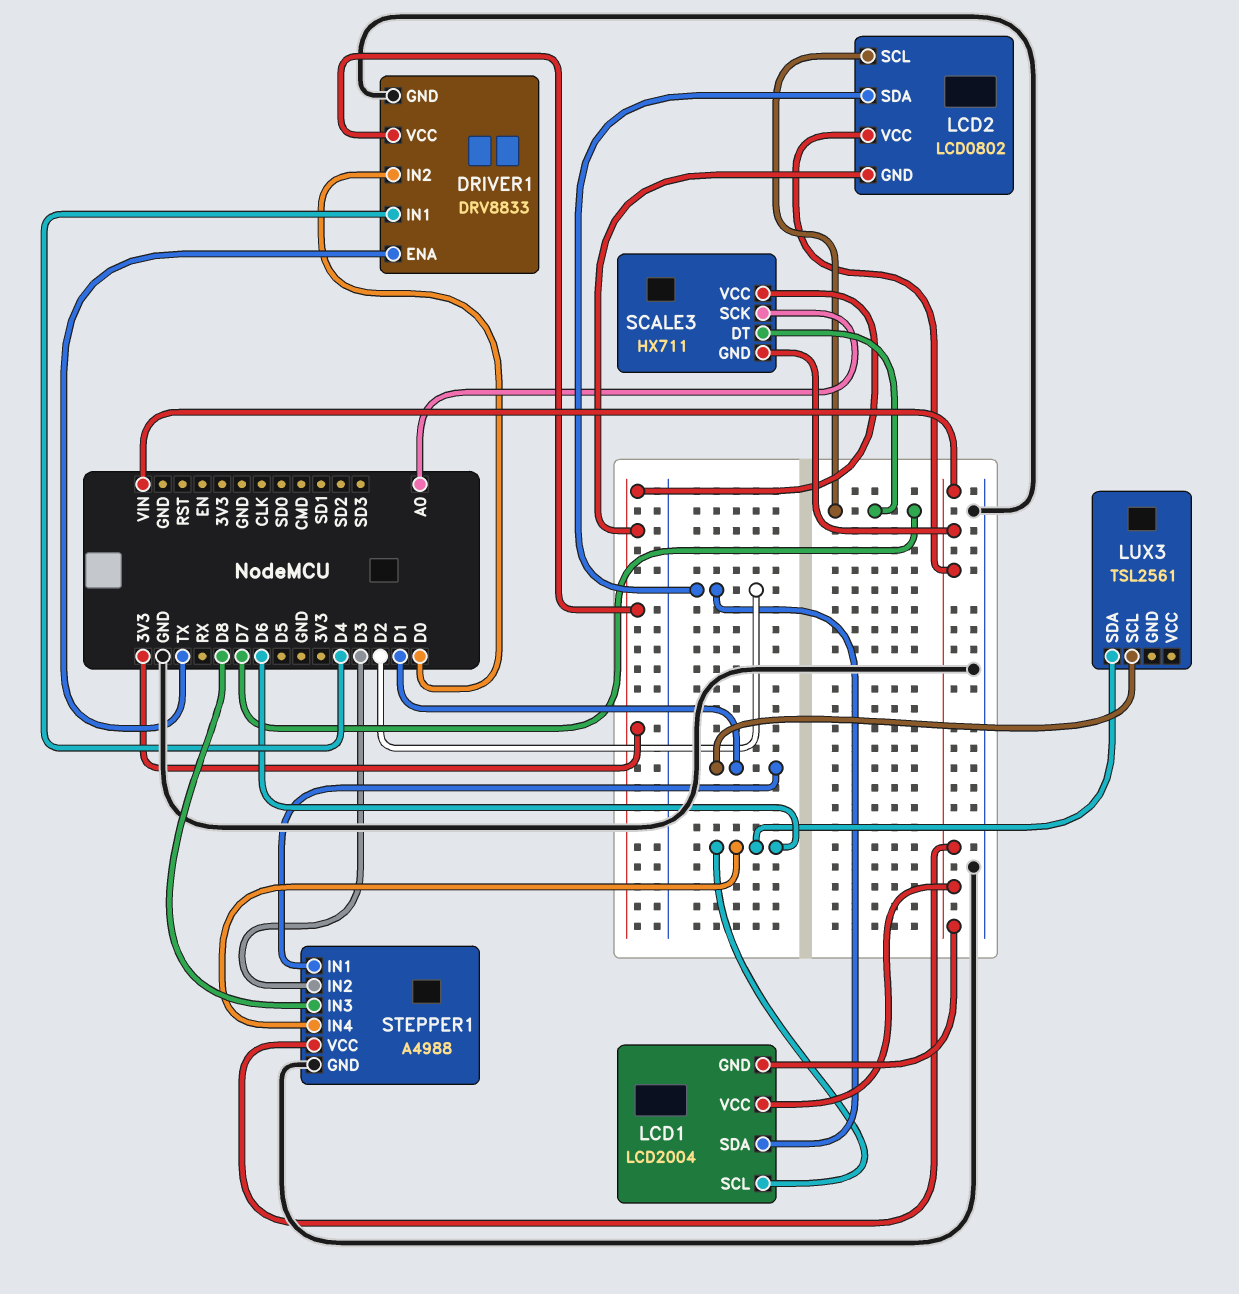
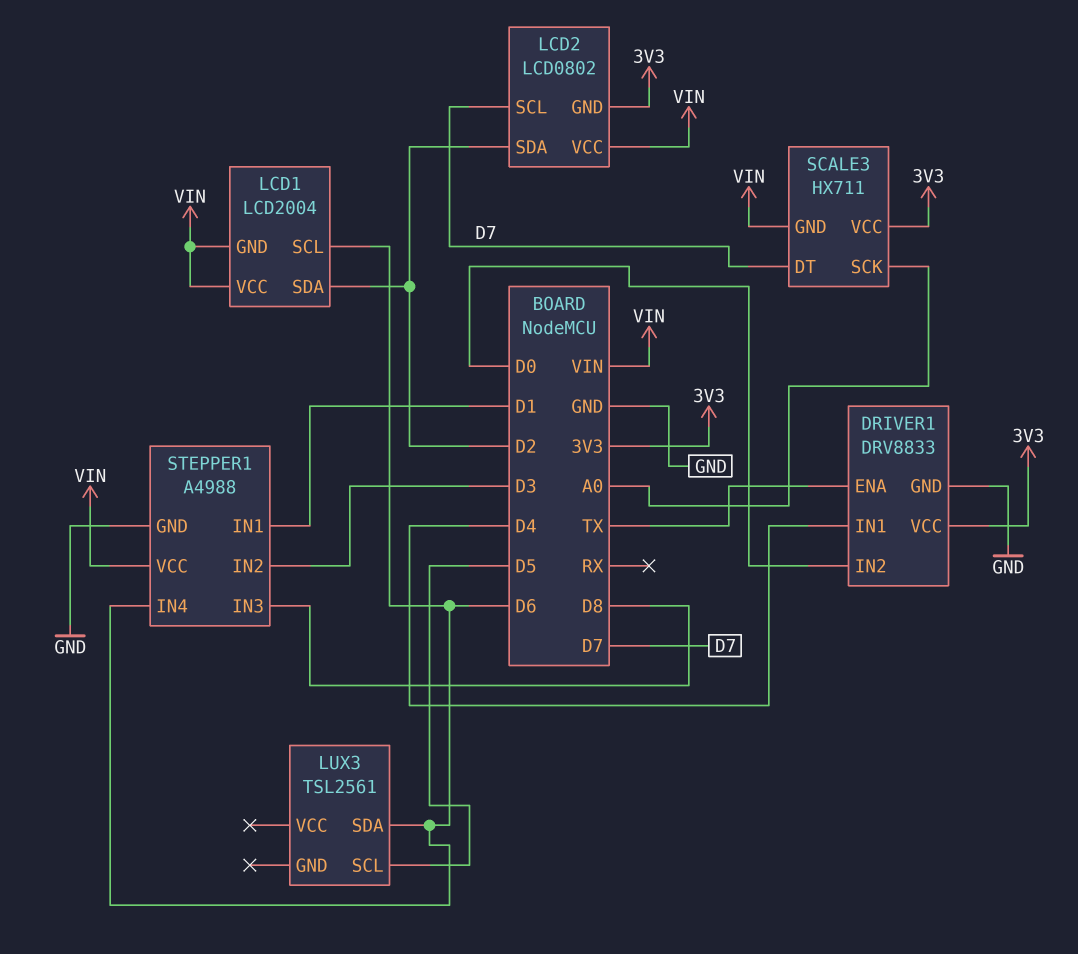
LUX3 pin SCL: D1 -> D5

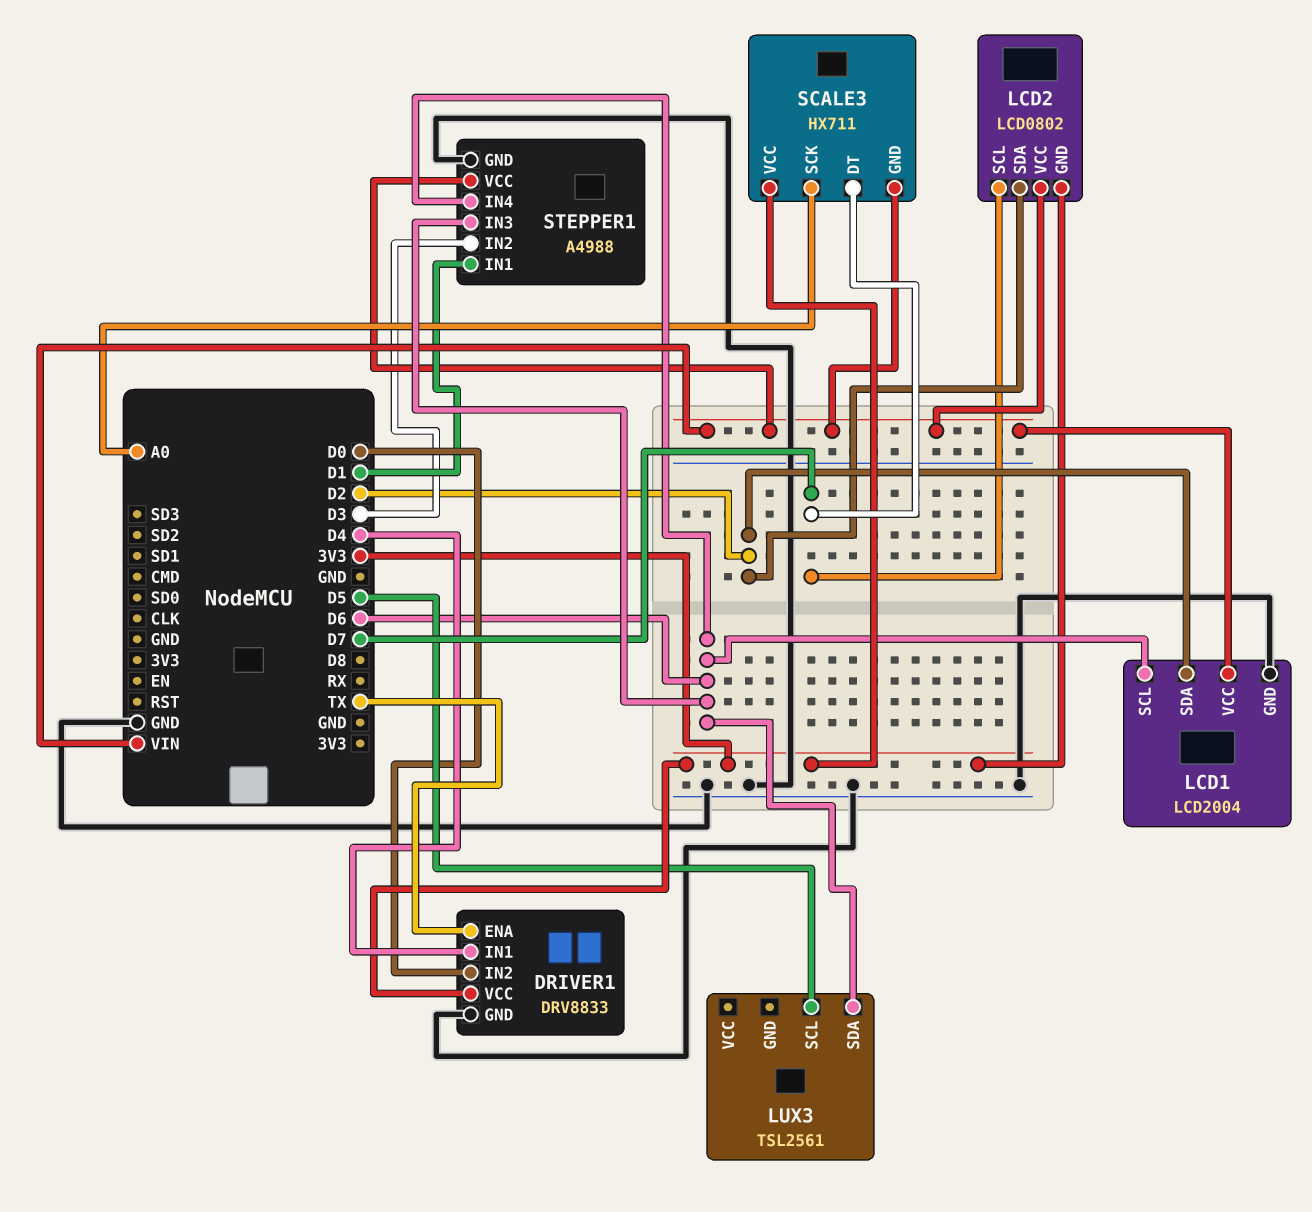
LCD1 pin GND: VIN -> GND
STEPPER1 pin IN3: D8 -> D6

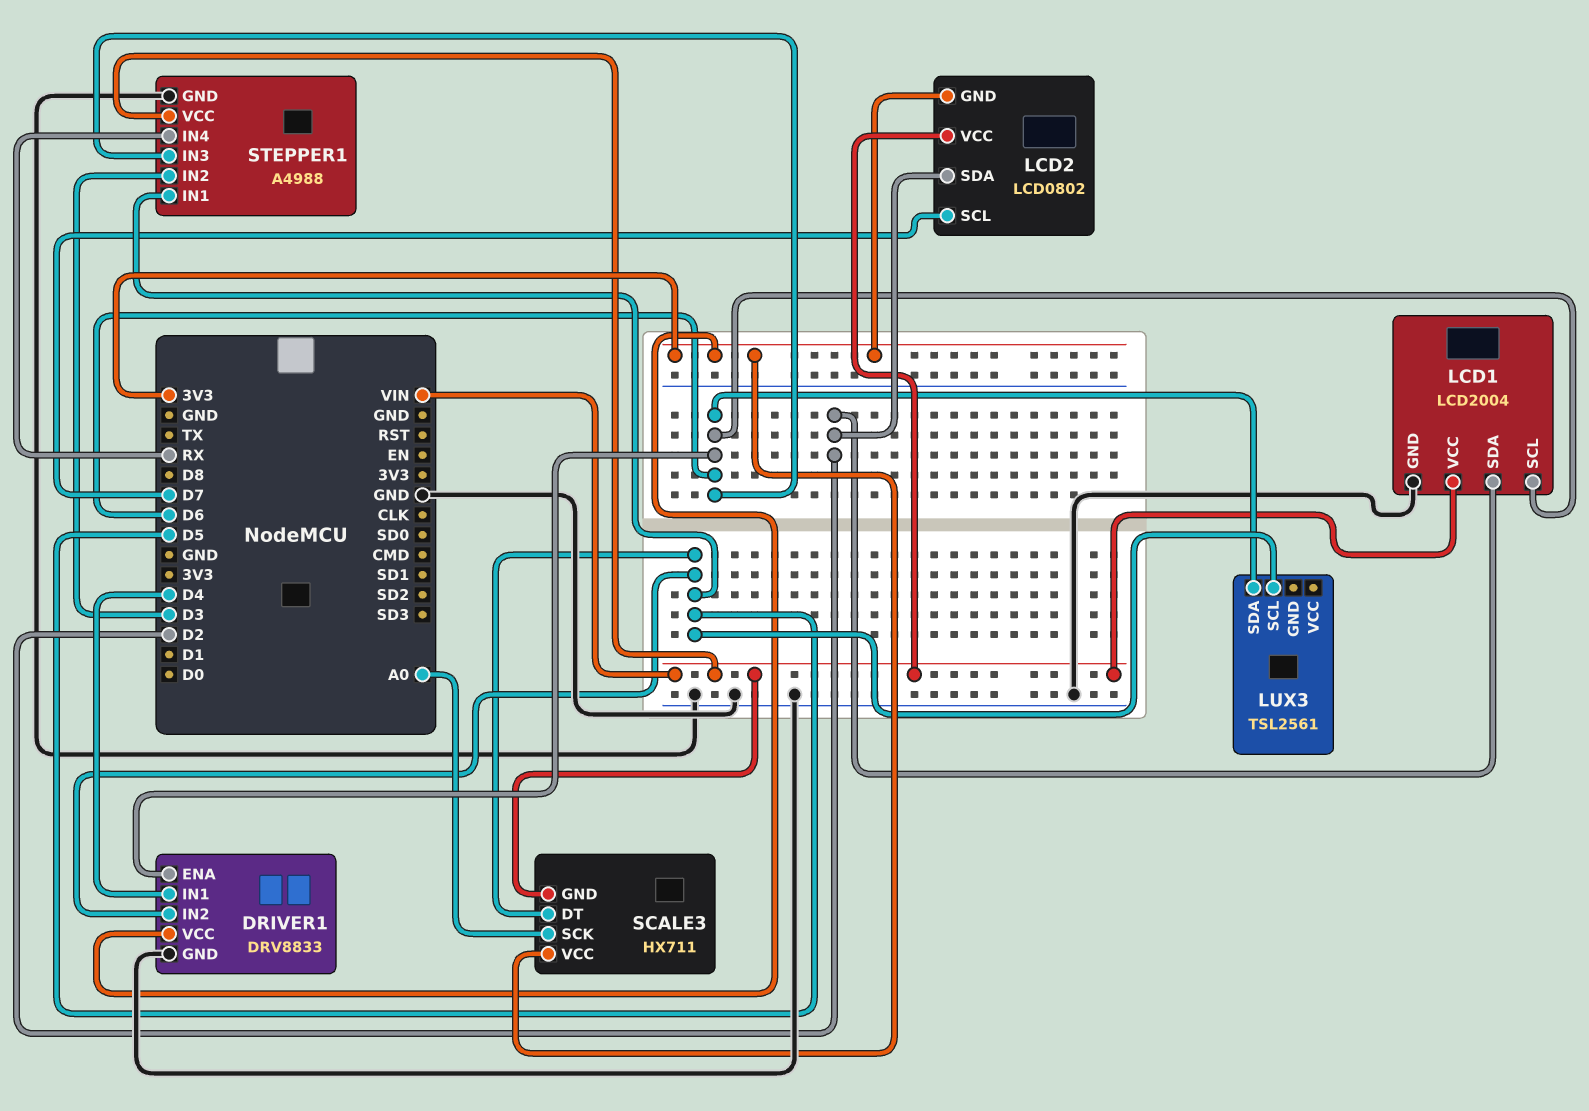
DRIVER1 pin ENA: TX -> D6
DRIVER1 pin IN2: D0 -> D5
SCALE3 pin DT: D7 -> D5
STEPPER1 pin IN1: D1 -> D5
STEPPER1 pin IN4: D6 -> RX

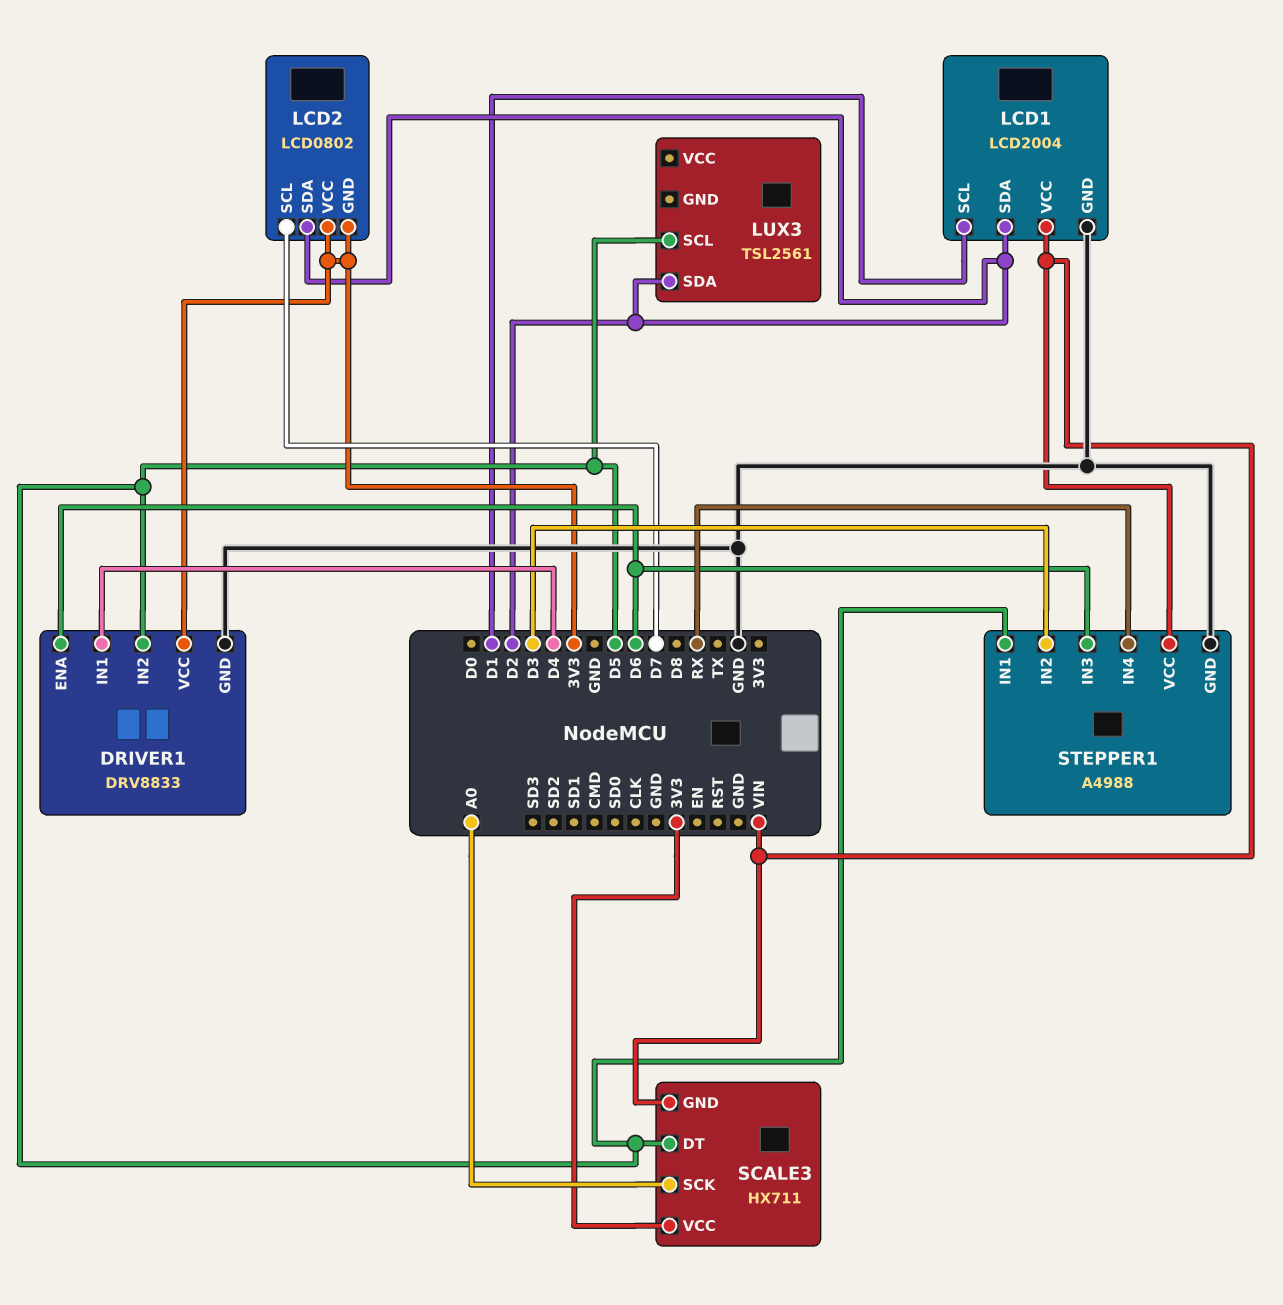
LCD1 pin SCL: D6 -> D1
LCD2 pin VCC: VIN -> 3V3
LUX3 pin SDA: D6 -> D2

